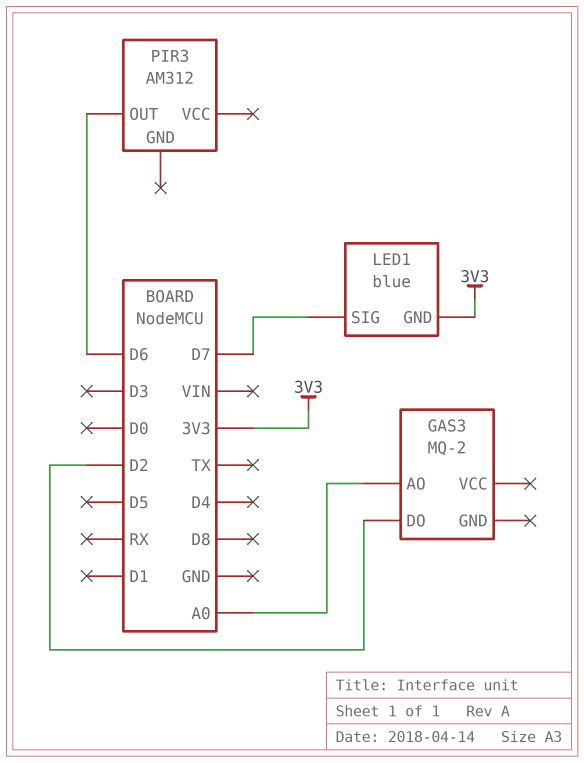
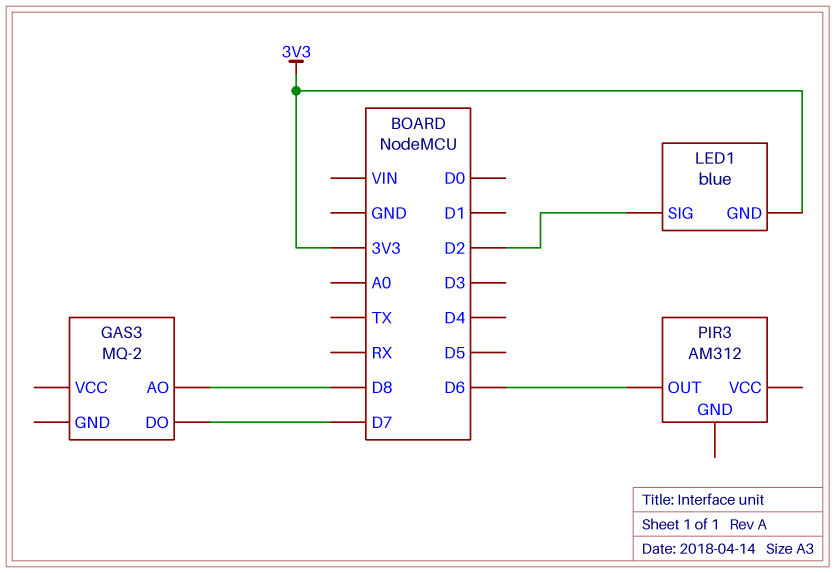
GAS3 pin AO: A0 -> D8
GAS3 pin DO: D2 -> D7
LED1 pin SIG: D7 -> D2

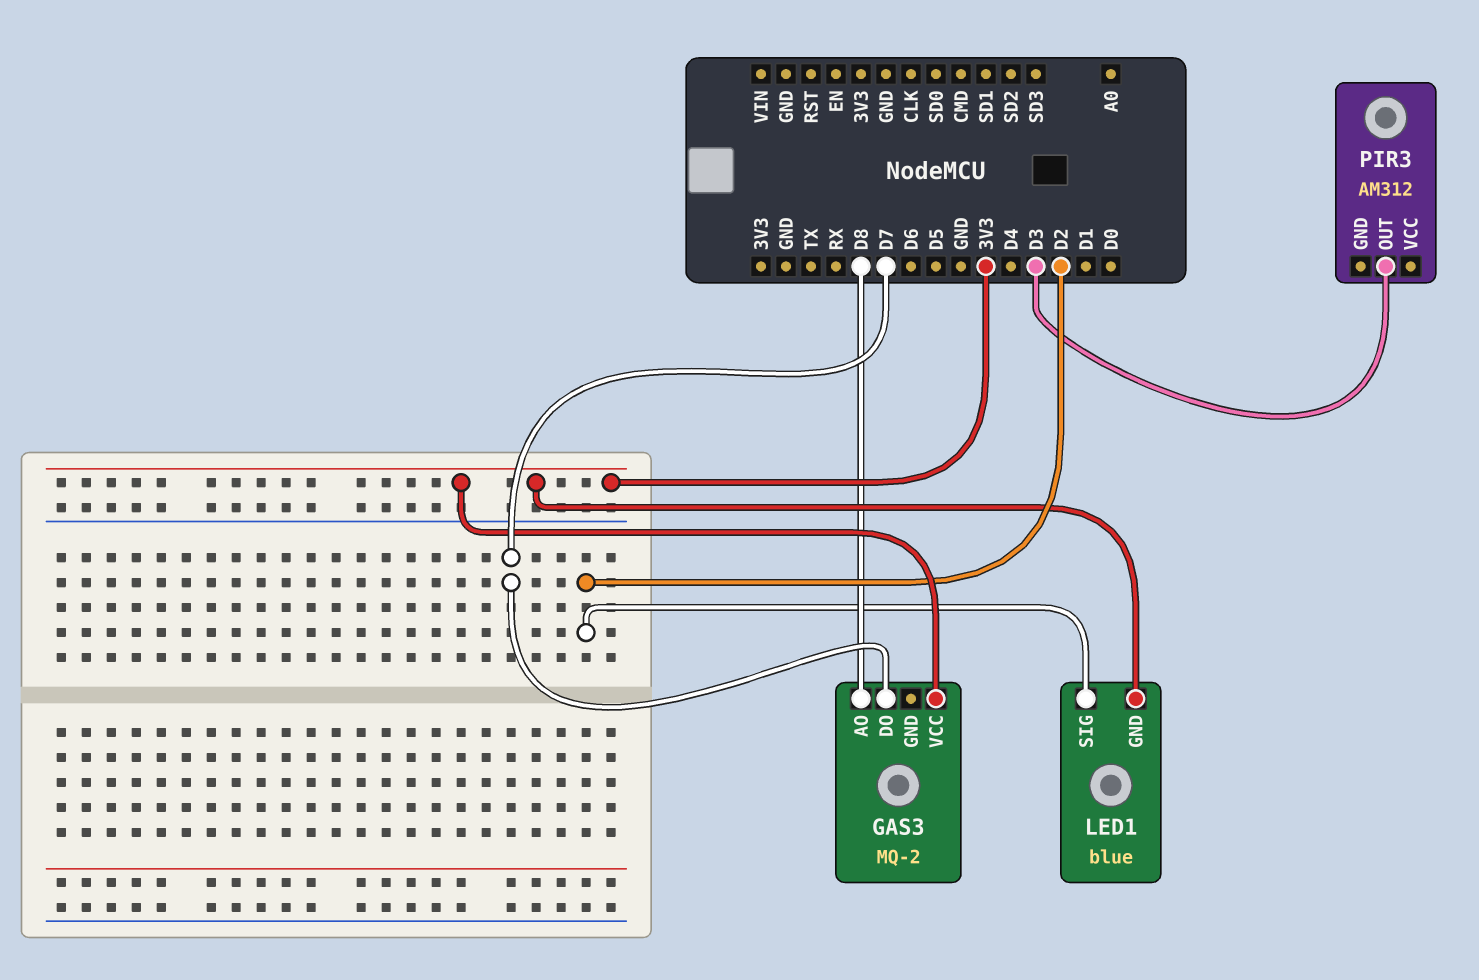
GAS3 pin VCC: none -> 3V3
PIR3 pin OUT: D6 -> D3

